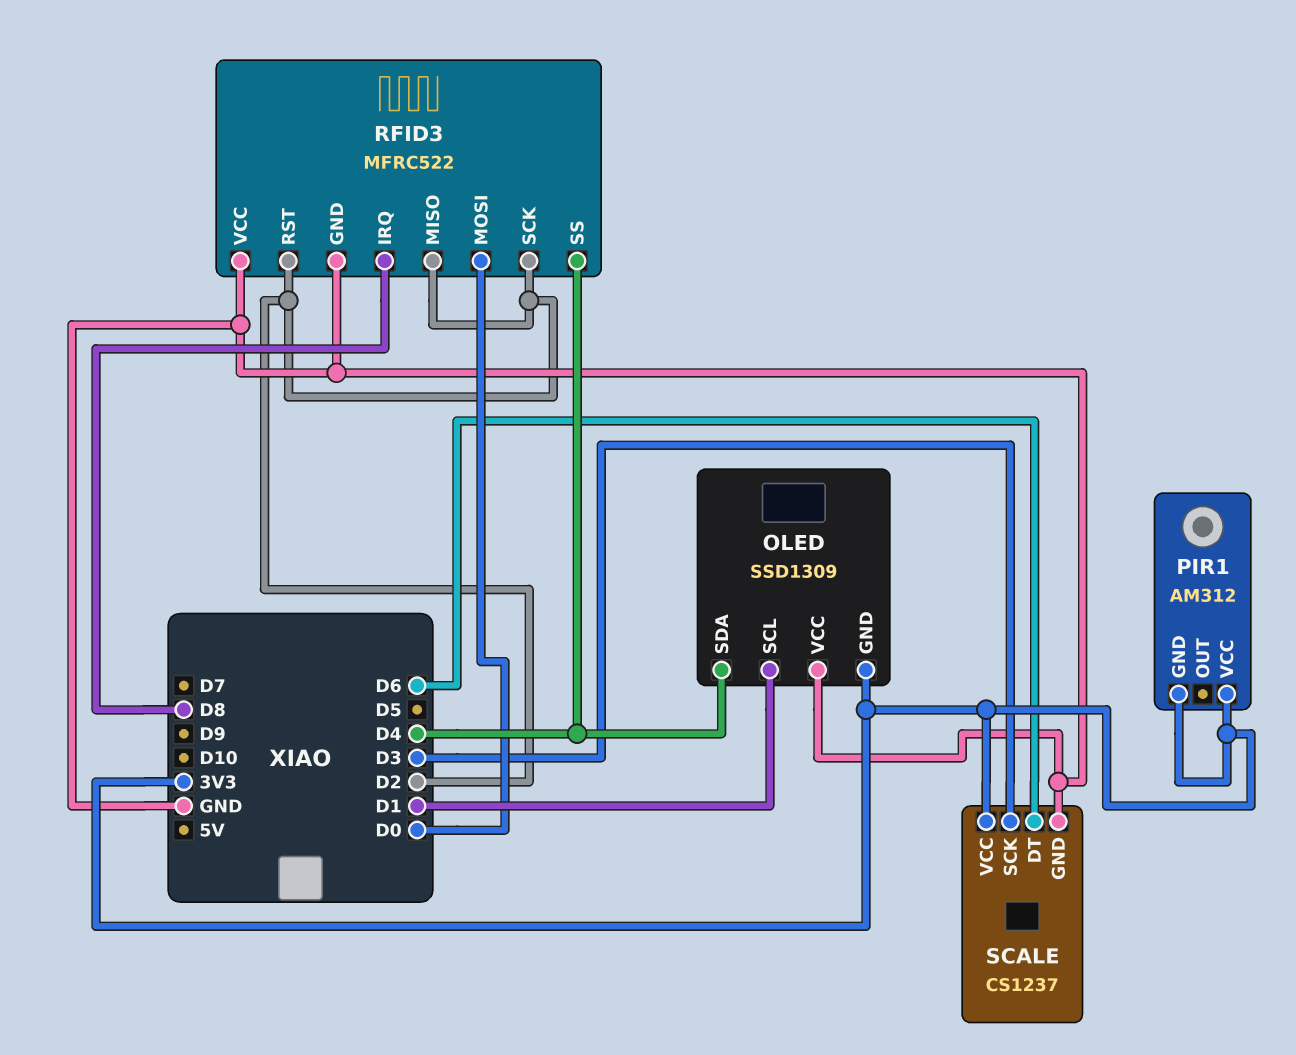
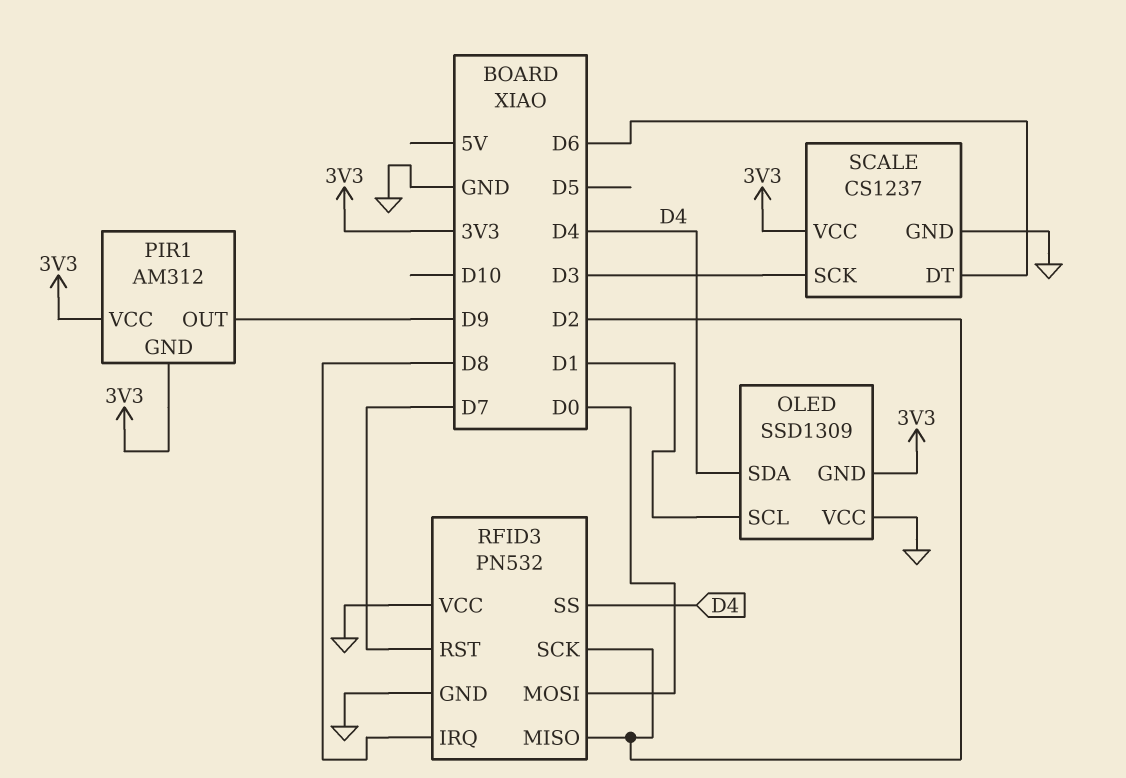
PIR1 pin OUT: none -> D9
RFID3: MFRC522 -> PN532
RFID3 pin RST: D2 -> D7

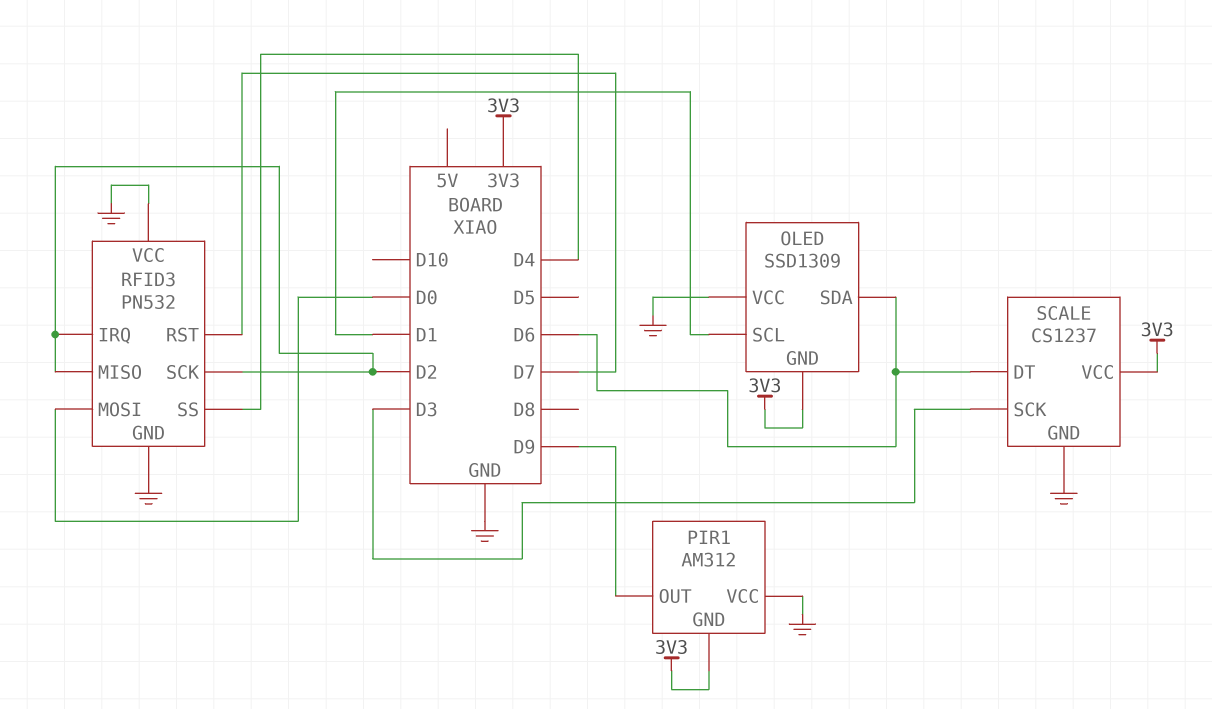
OLED pin SDA: D4 -> D6
PIR1 pin VCC: 3V3 -> GND
RFID3 pin IRQ: D8 -> D2

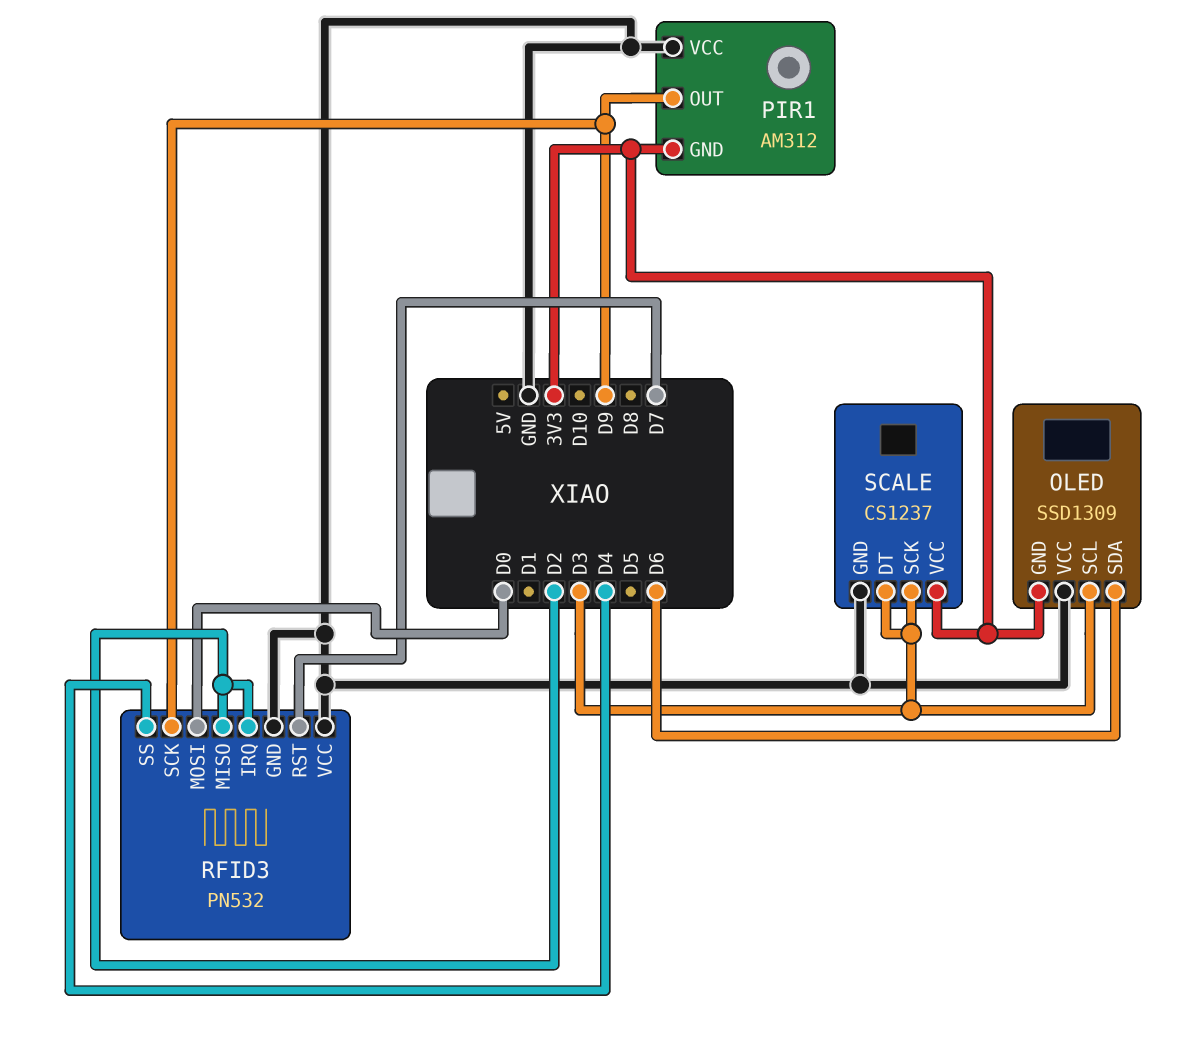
OLED pin SCL: D1 -> D3
RFID3 pin SCK: D2 -> D9
SCALE pin DT: D6 -> D3

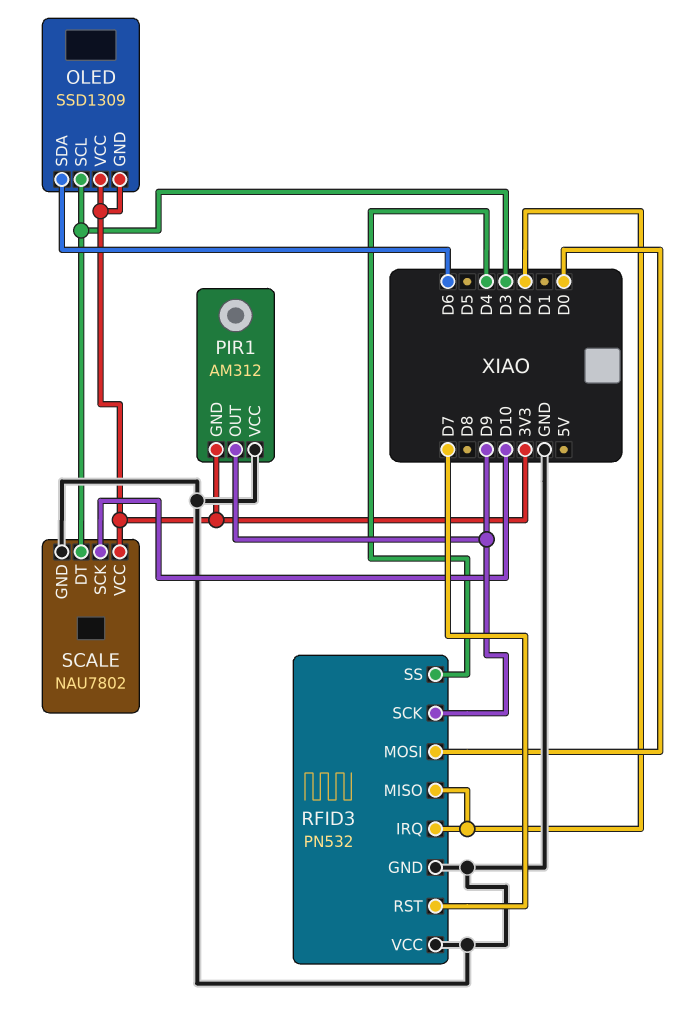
OLED pin VCC: GND -> 3V3
SCALE: CS1237 -> NAU7802
SCALE pin SCK: D3 -> D10

